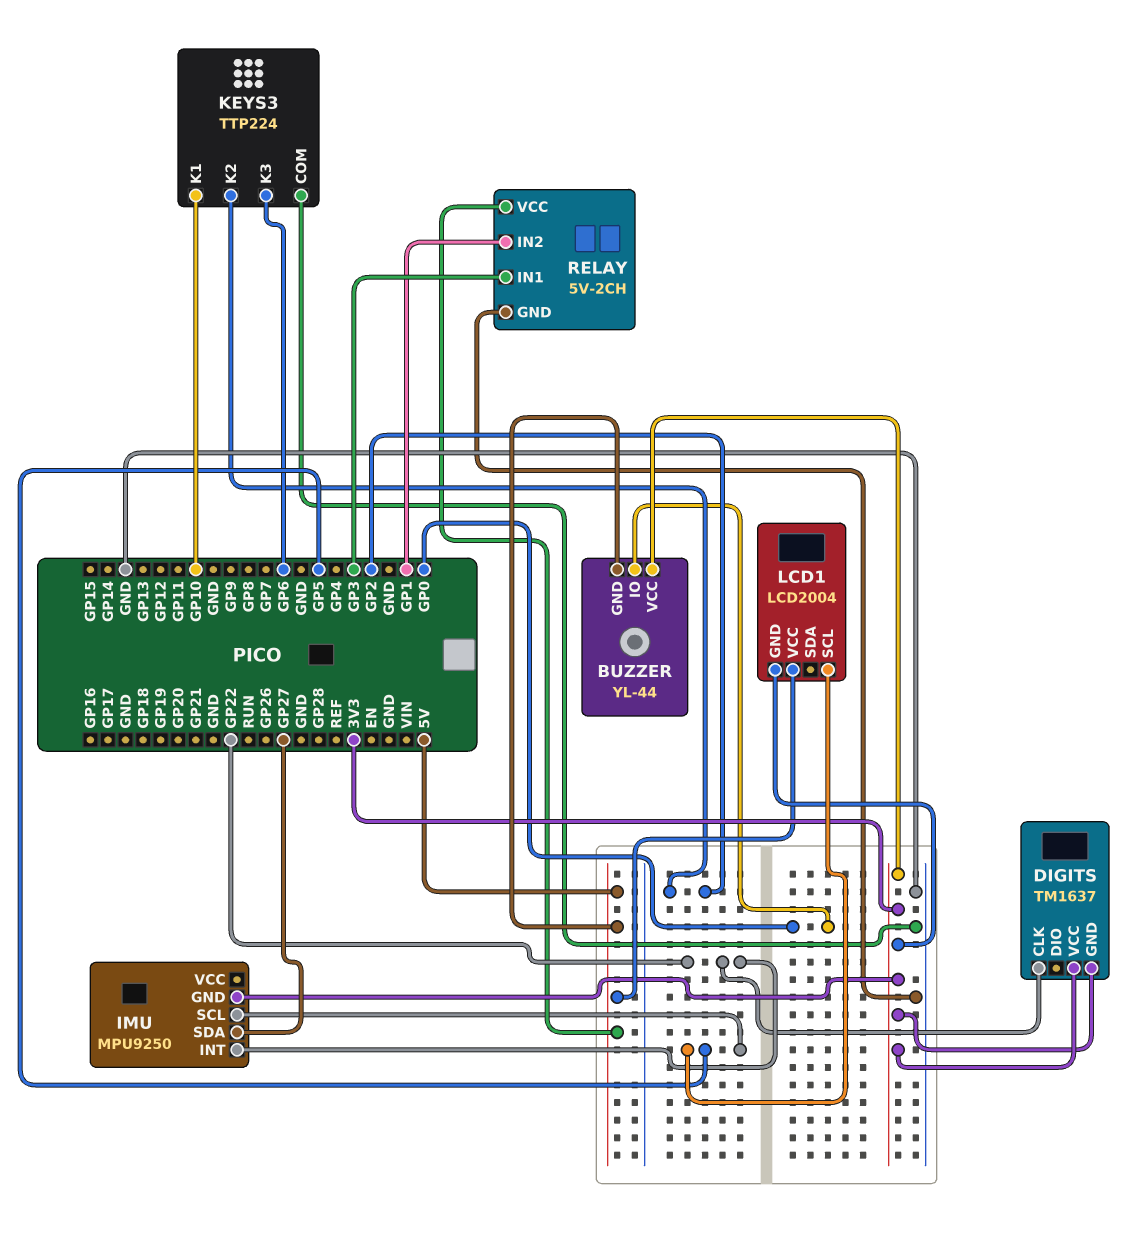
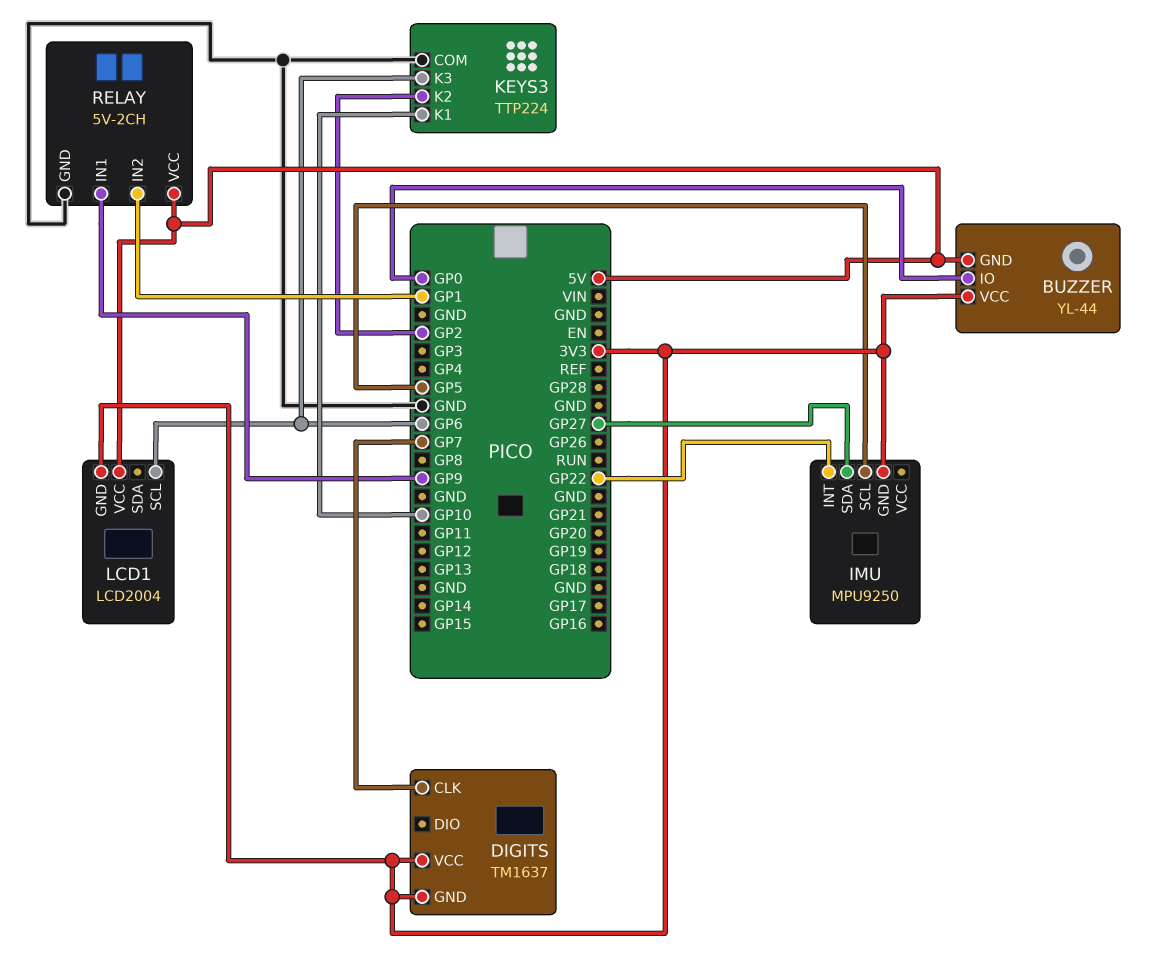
DIGITS pin CLK: GP22 -> GP7
LCD1 pin SCL: GP5 -> GP6
RELAY pin IN1: GP3 -> GP9

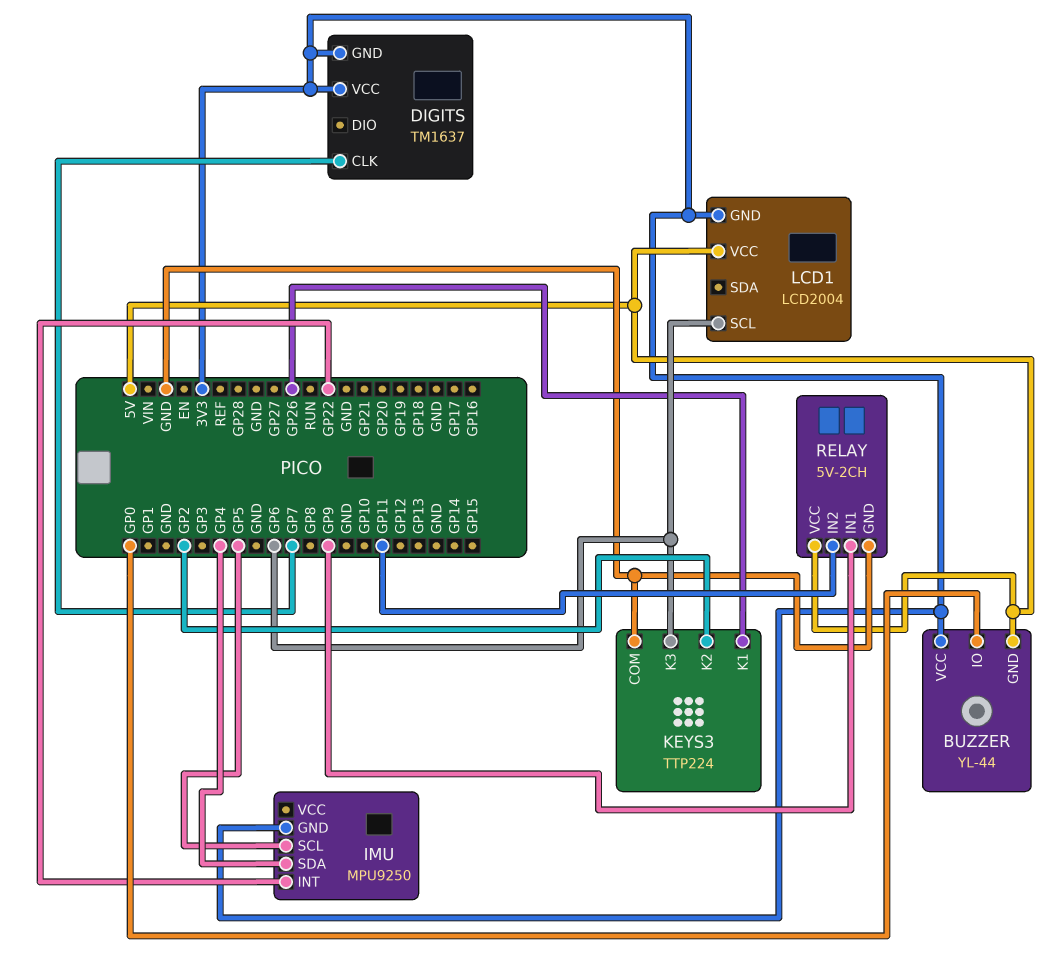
IMU pin SDA: GP27 -> GP4
KEYS3 pin K1: GP10 -> GP26
RELAY pin IN2: GP1 -> GP11

